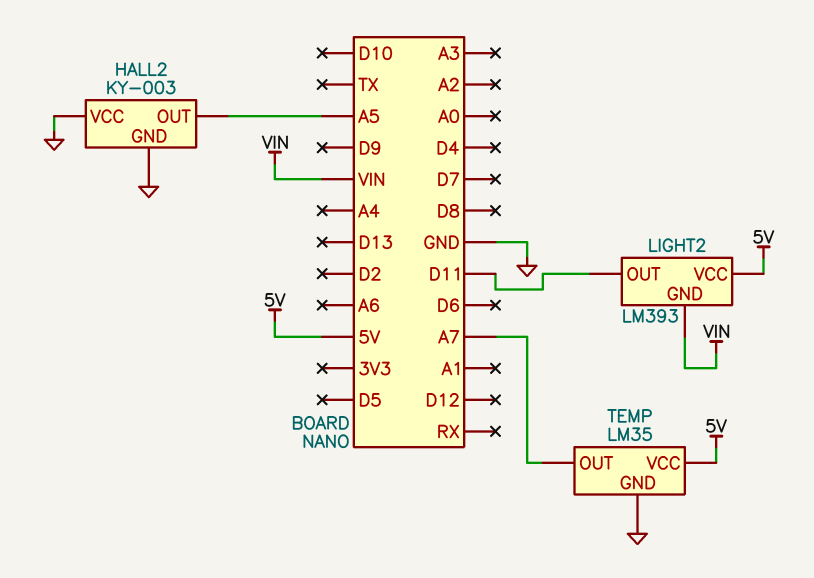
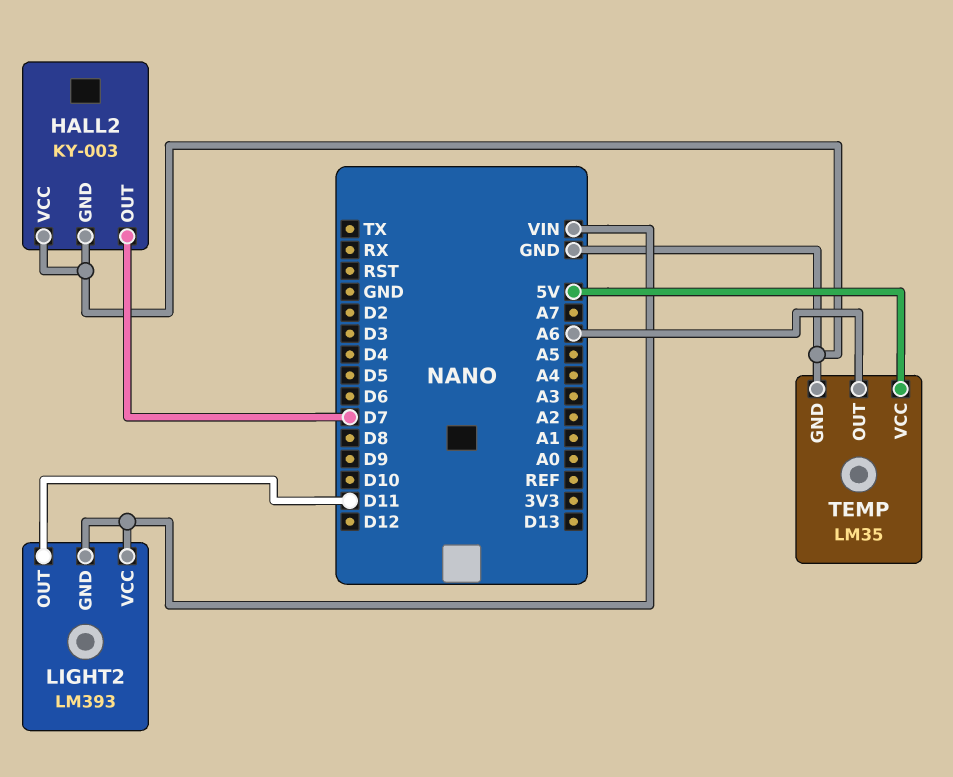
HALL2 pin OUT: A5 -> D7
LIGHT2 pin VCC: 5V -> VIN
TEMP pin OUT: A7 -> A6

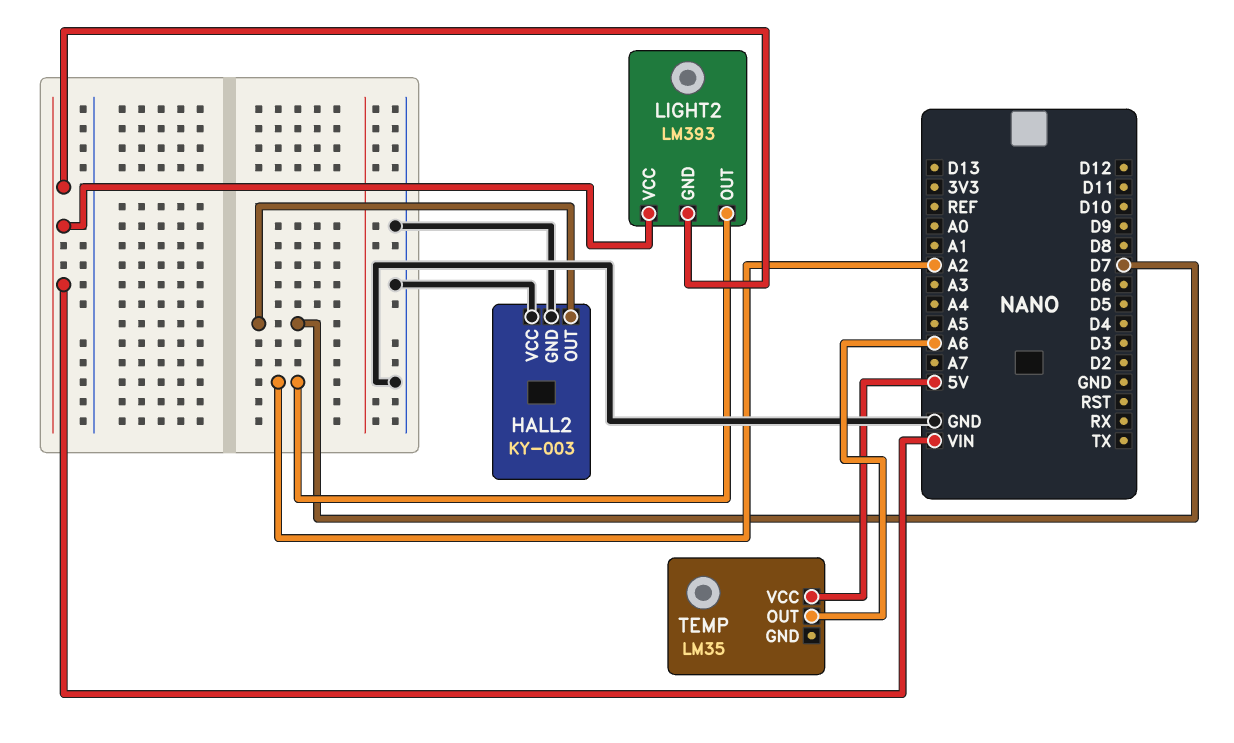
LIGHT2 pin OUT: D11 -> A2
TEMP pin GND: GND -> none

